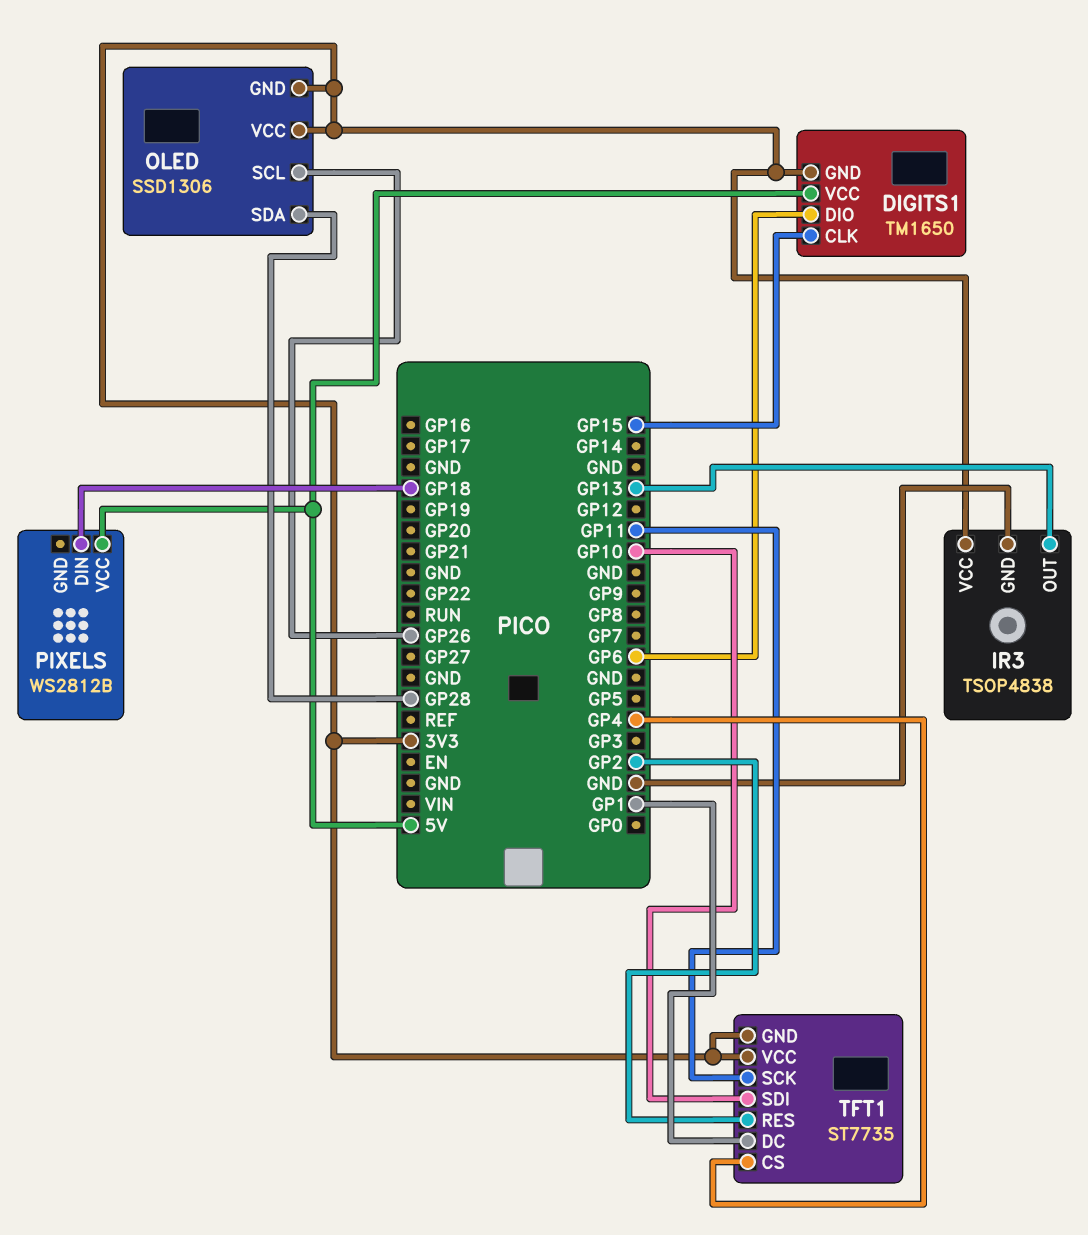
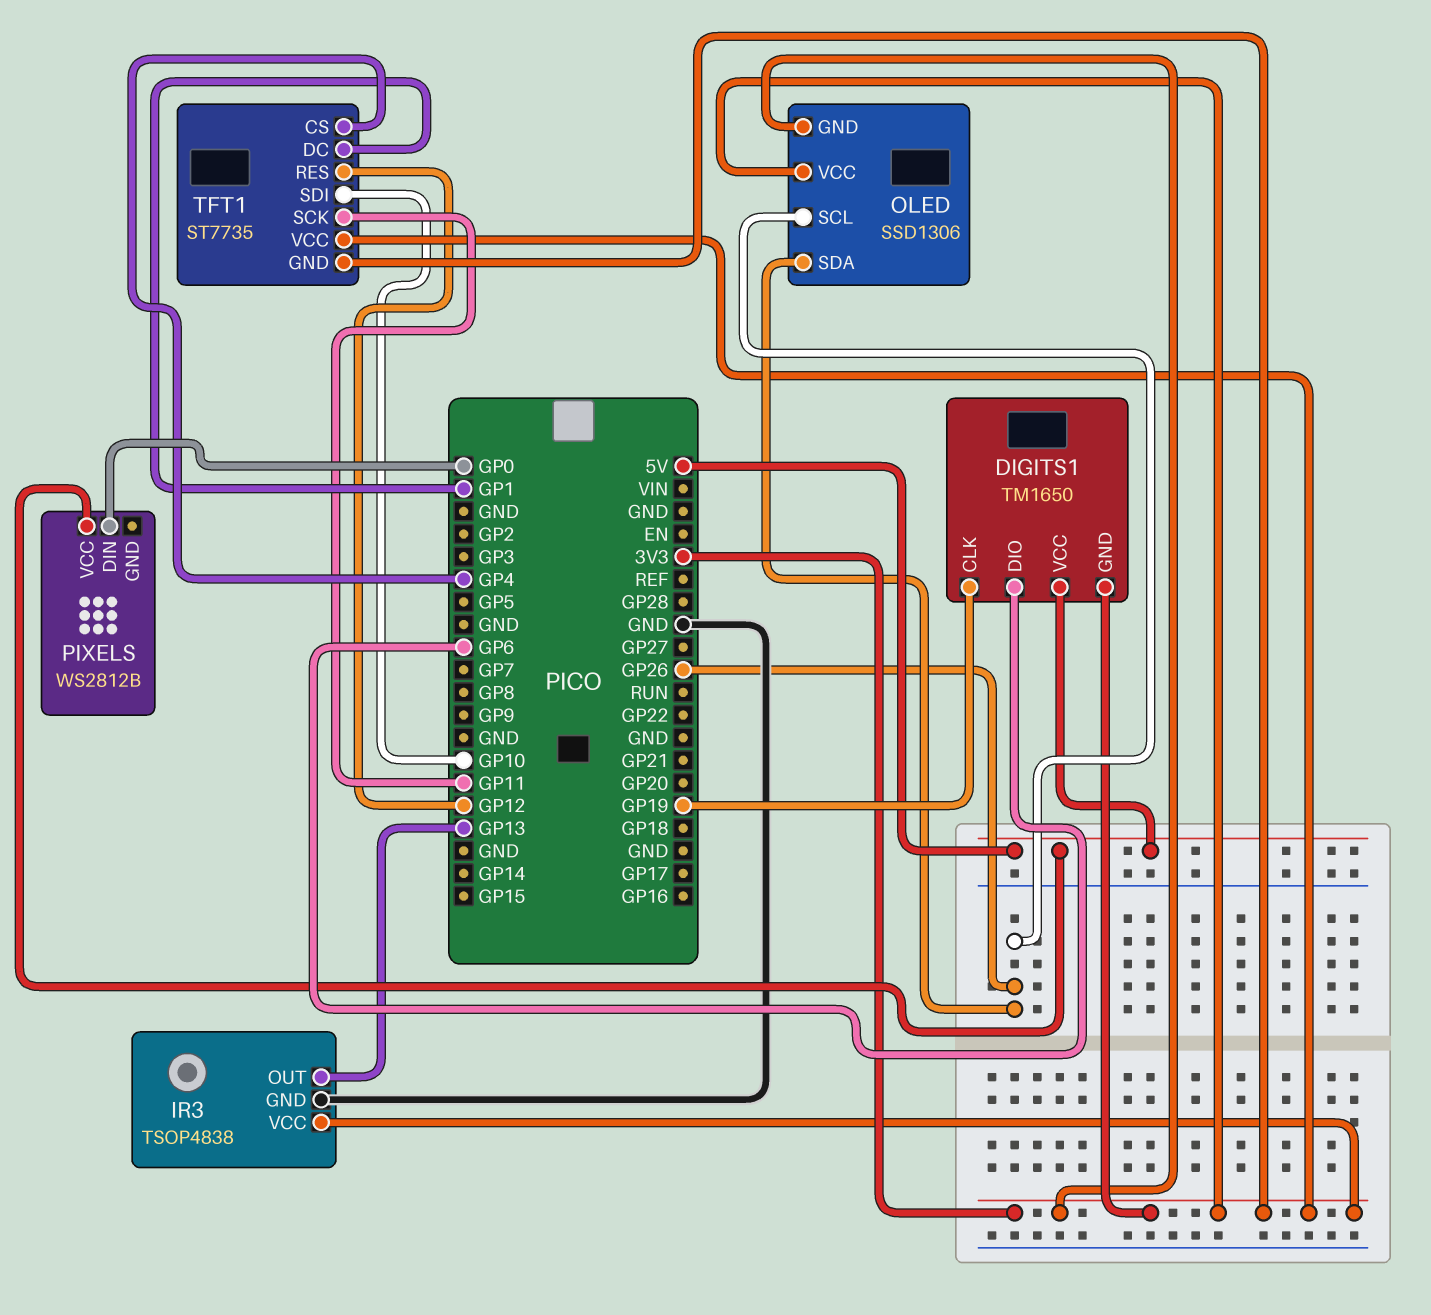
DIGITS1 pin CLK: GP15 -> GP19
OLED pin SDA: GP28 -> GP26
PIXELS pin DIN: GP18 -> GP0
TFT1 pin RES: GP2 -> GP12

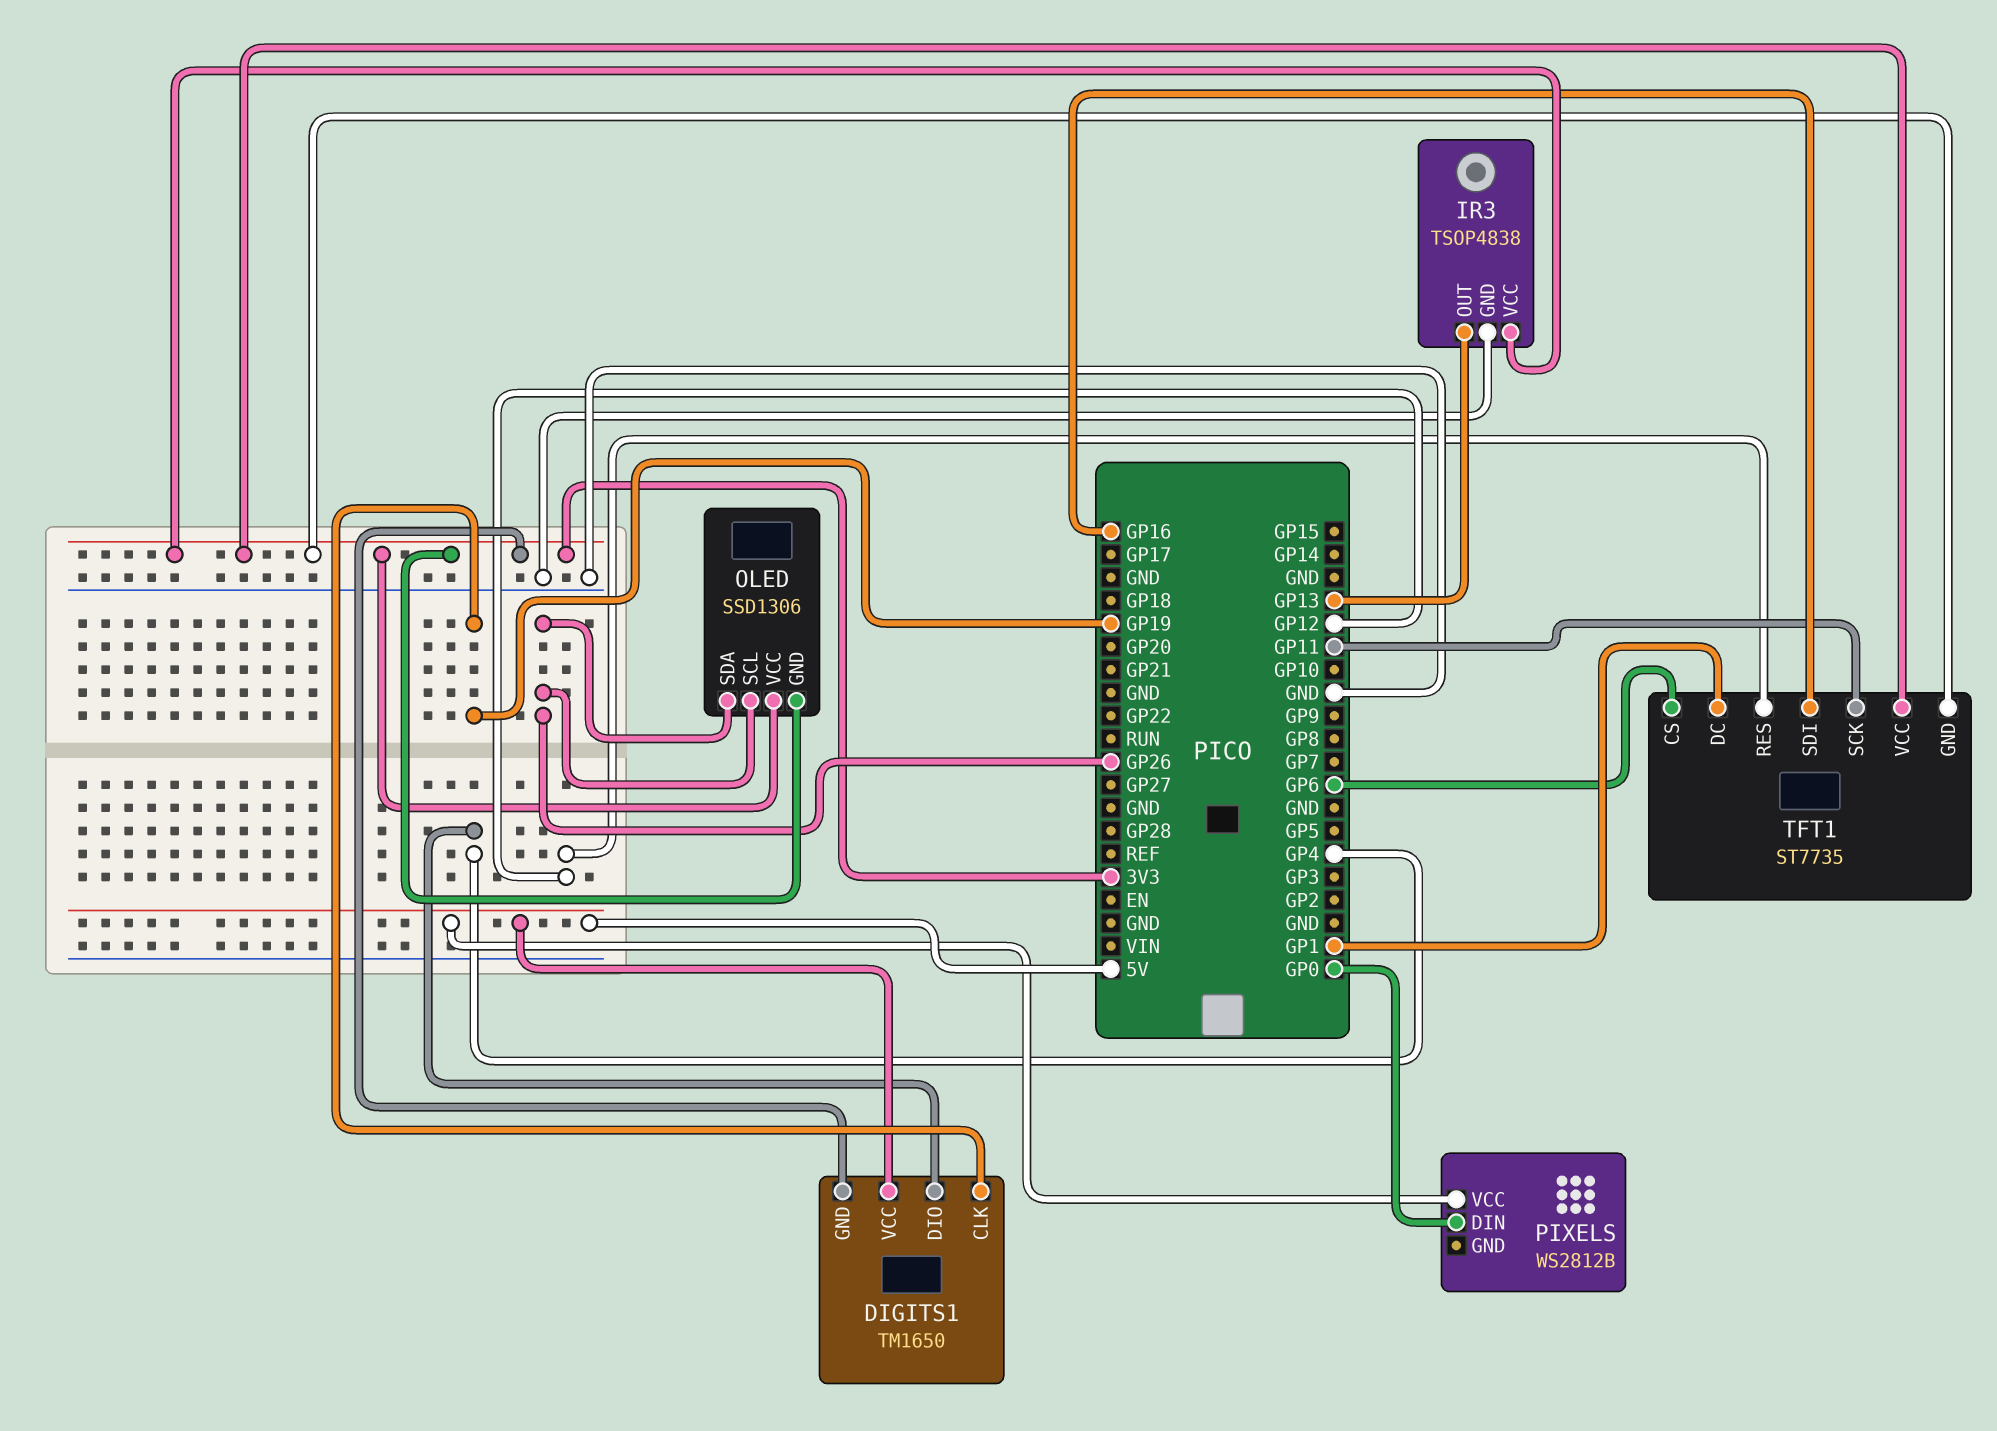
DIGITS1 pin DIO: GP6 -> GP4
TFT1 pin CS: GP4 -> GP6
TFT1 pin SDI: GP10 -> GP16

